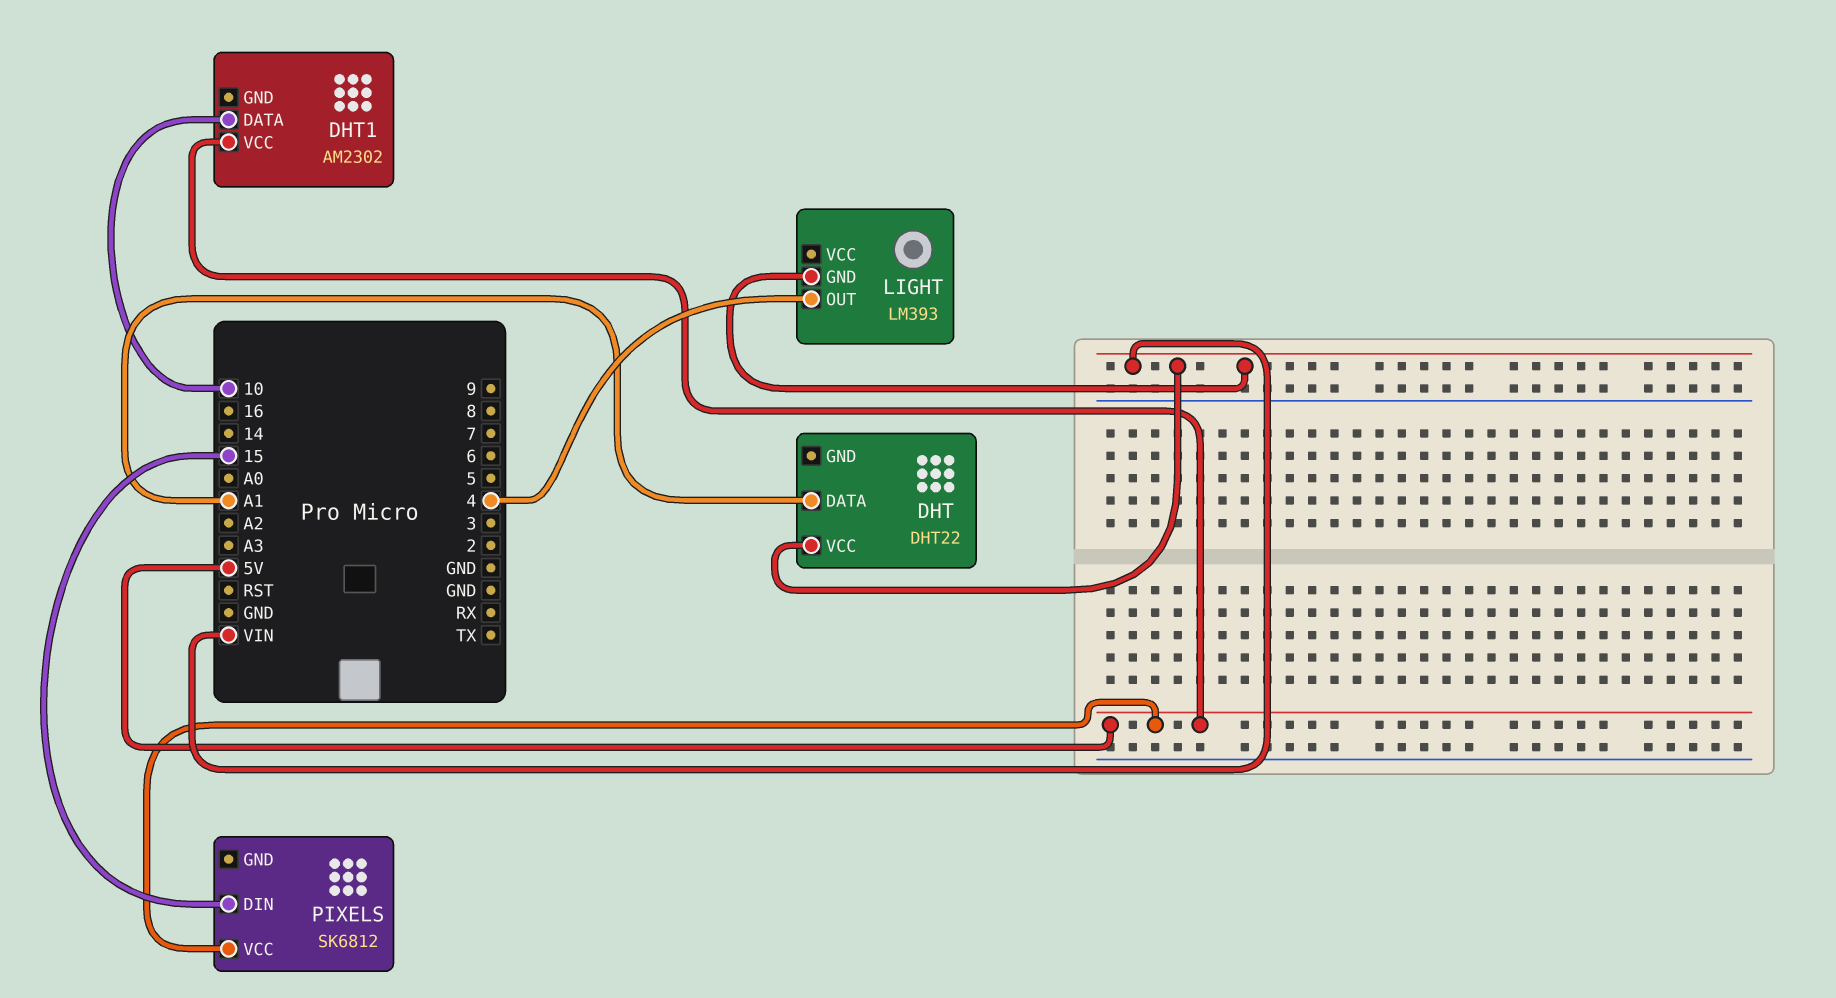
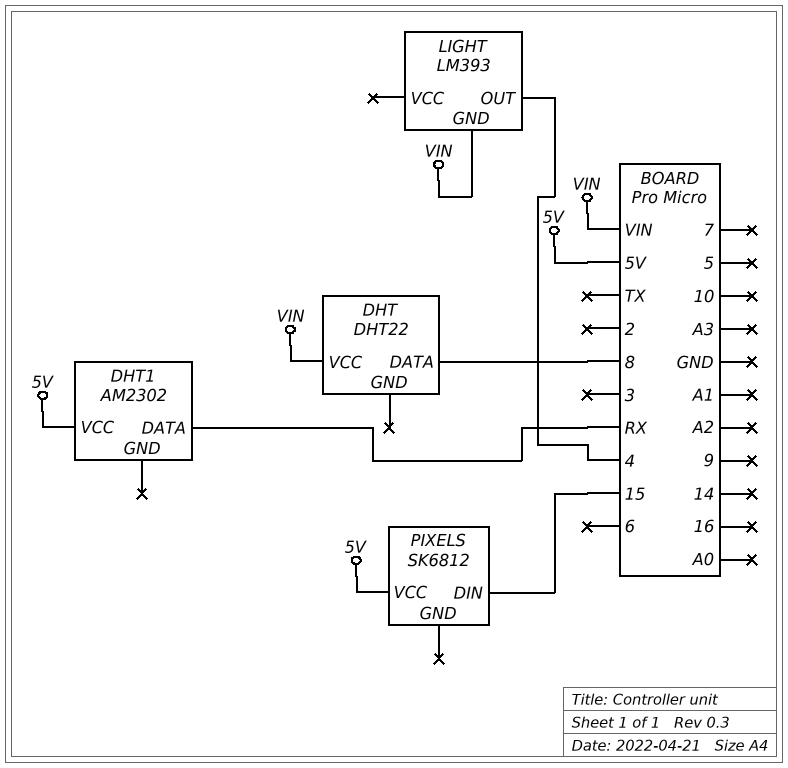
DHT pin DATA: A1 -> 8
DHT1 pin DATA: 10 -> RX

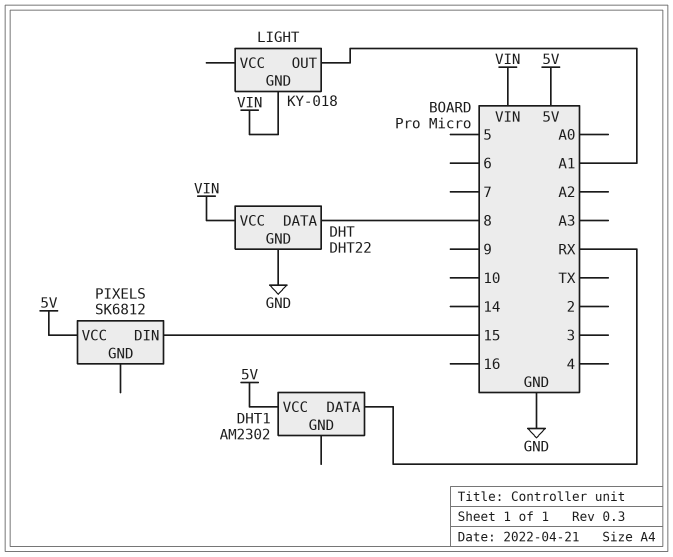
DHT pin GND: none -> GND
LIGHT: LM393 -> KY-018
LIGHT pin OUT: 4 -> A1

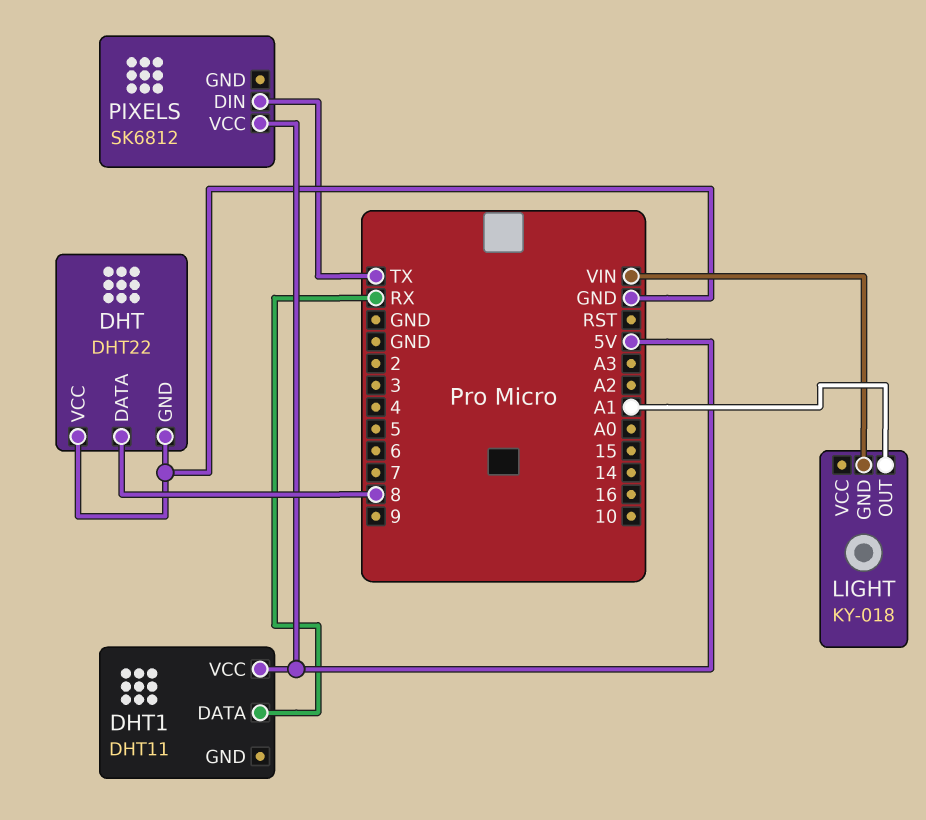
DHT pin VCC: VIN -> GND
DHT1: AM2302 -> DHT11
PIXELS pin DIN: 15 -> TX

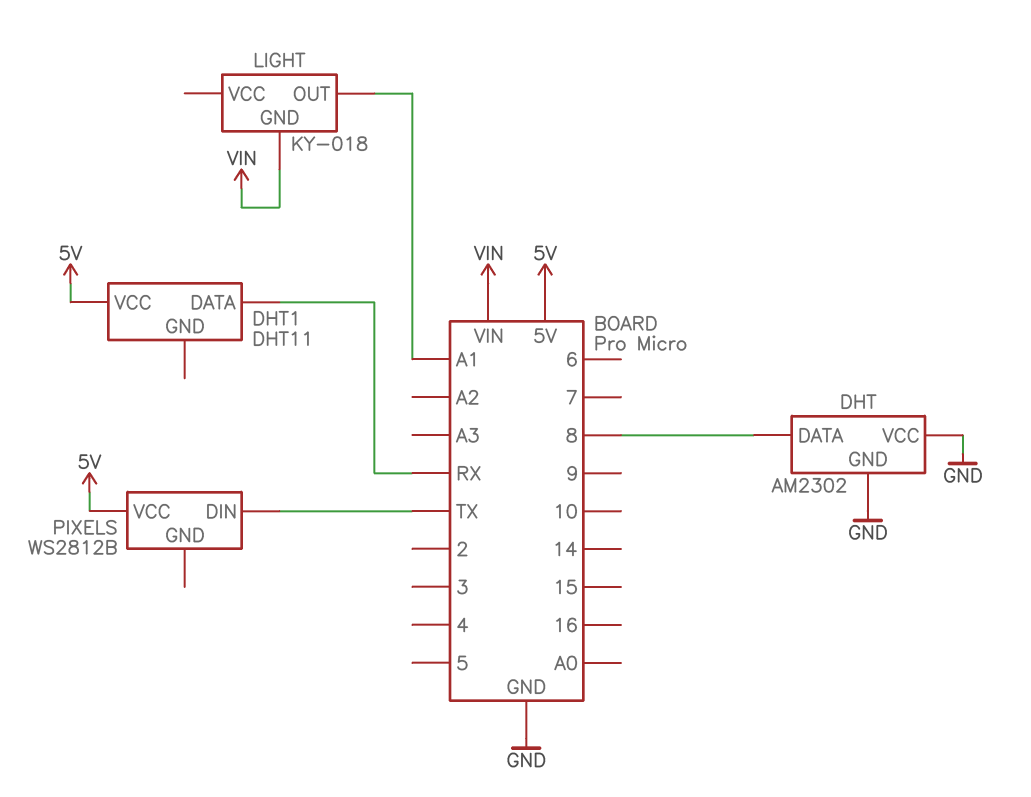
DHT: DHT22 -> AM2302
PIXELS: SK6812 -> WS2812B

